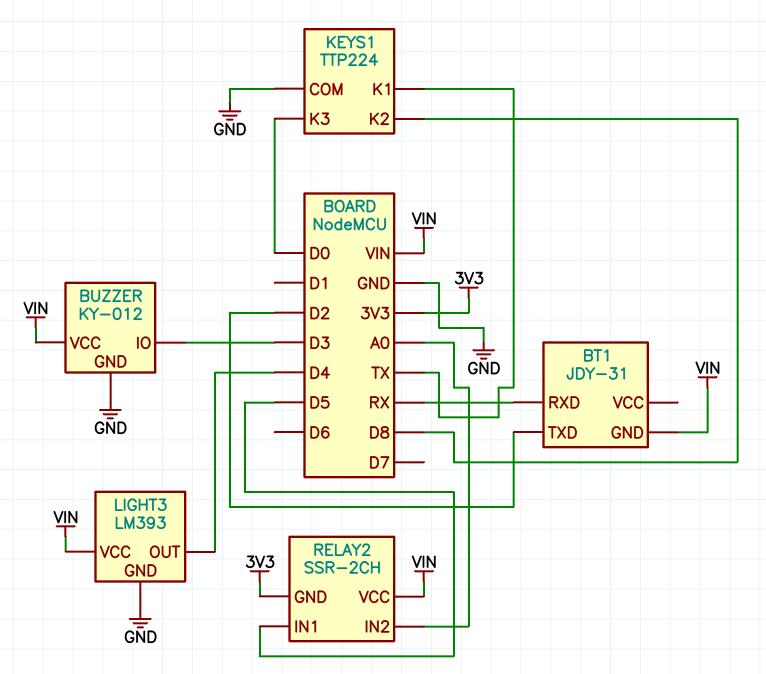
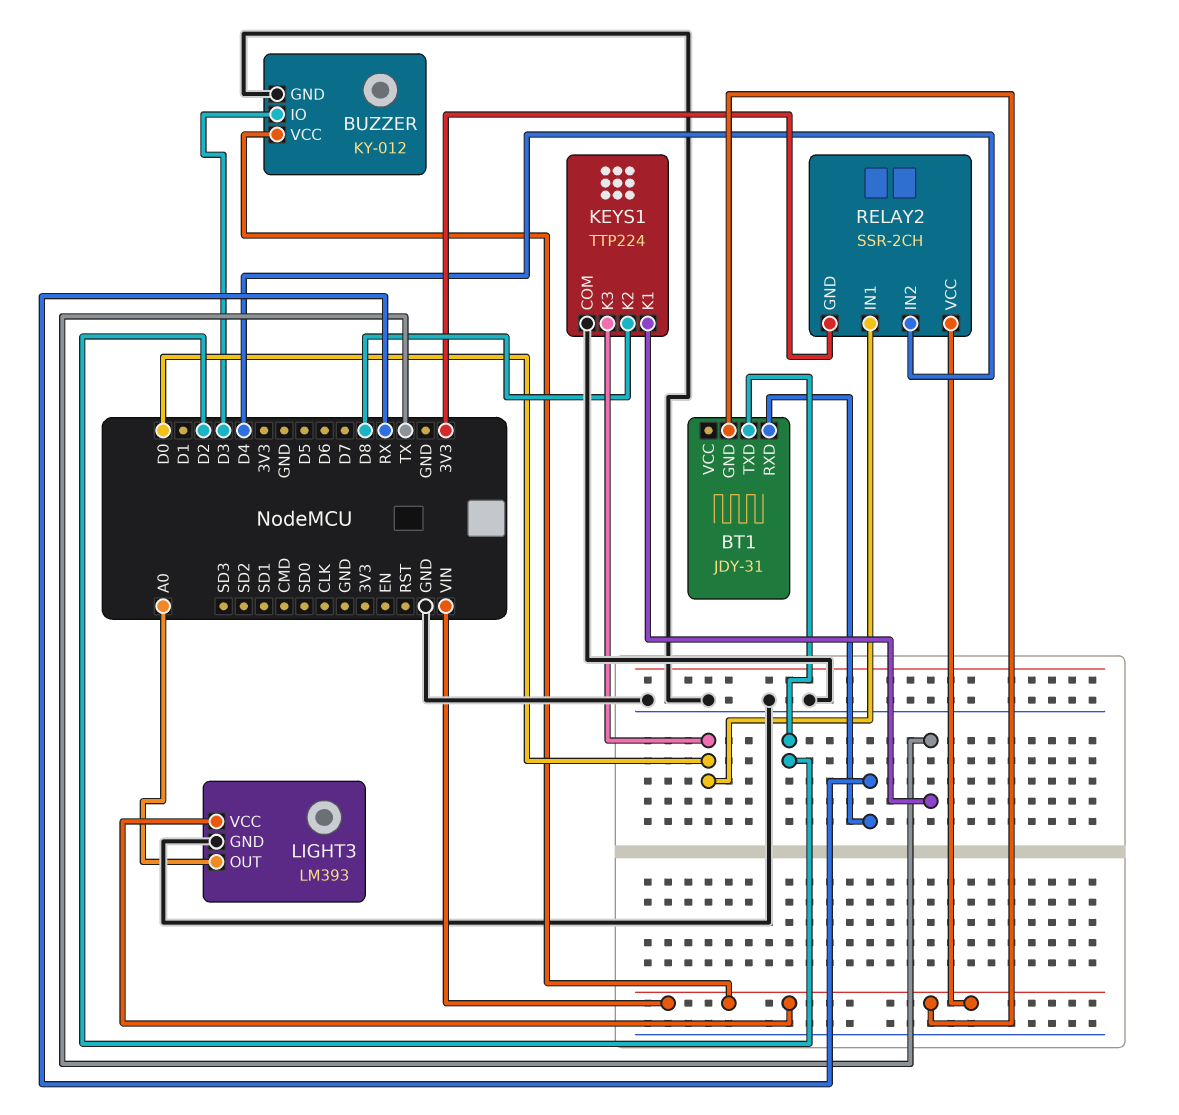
LIGHT3 pin OUT: D4 -> A0
RELAY2 pin IN1: D5 -> D0
RELAY2 pin IN2: A0 -> D4

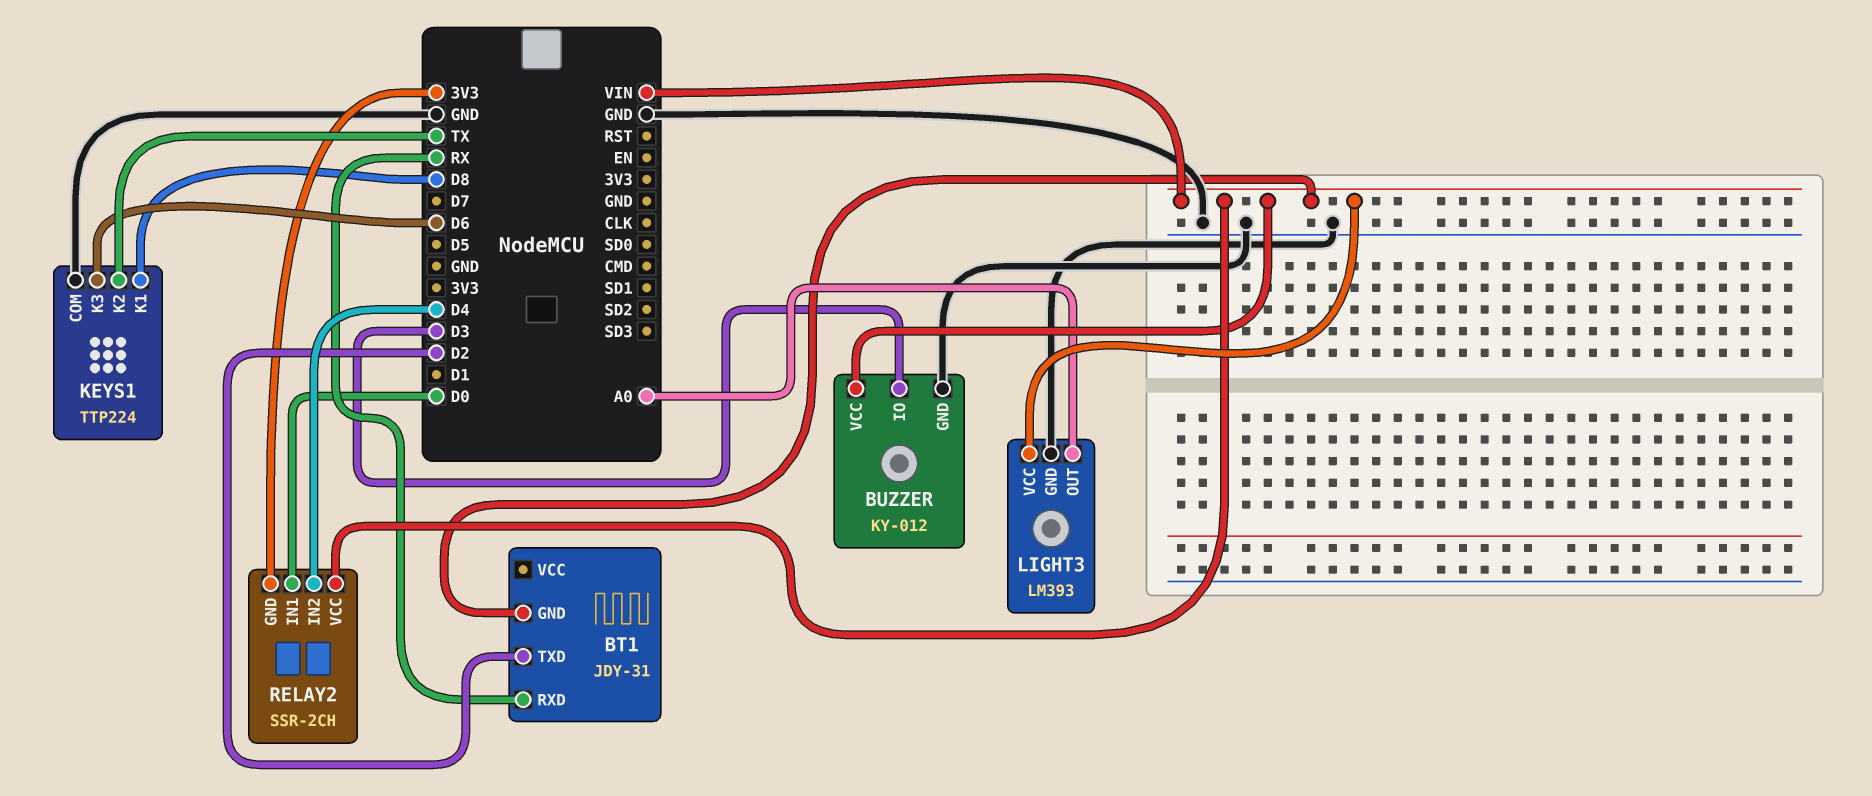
KEYS1 pin K1: TX -> D8
KEYS1 pin K2: D8 -> TX
KEYS1 pin K3: D0 -> D6

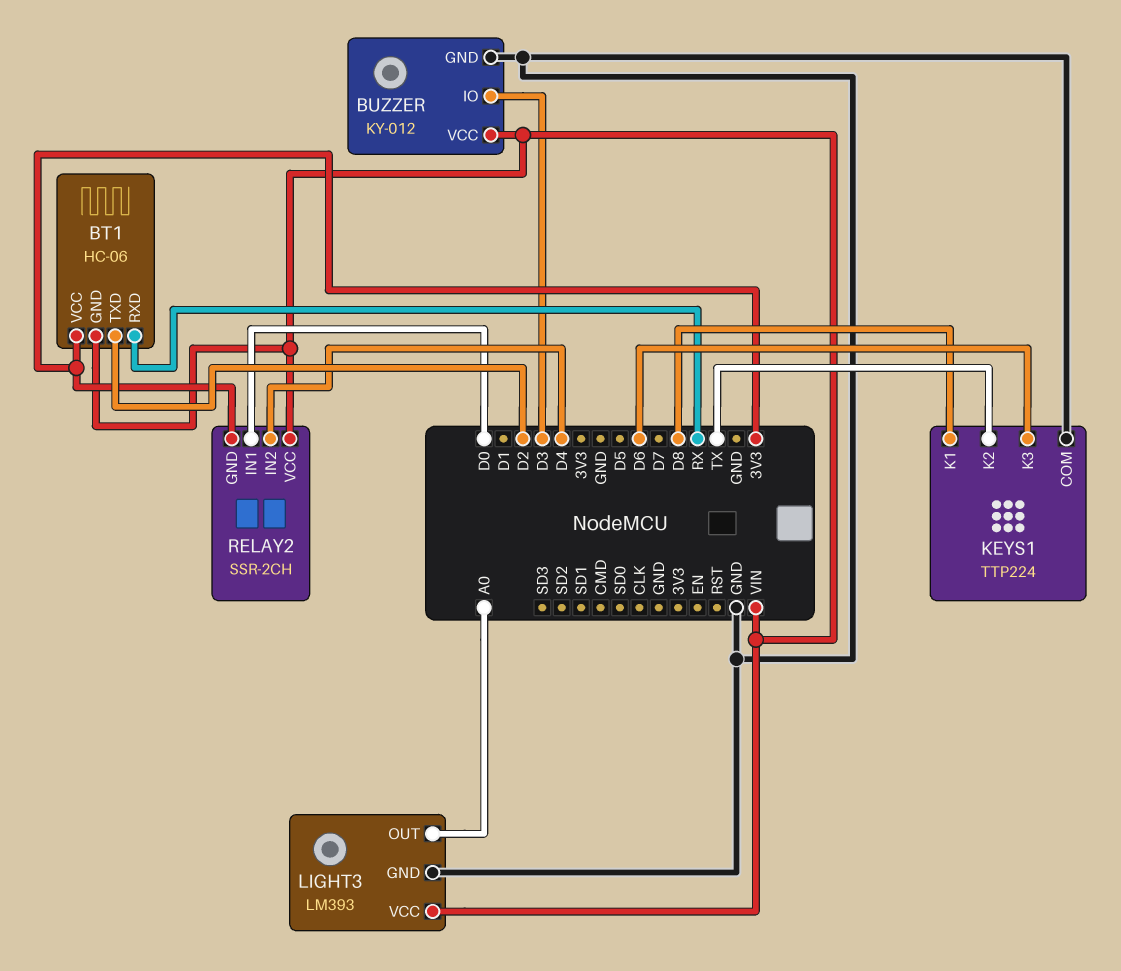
BT1: JDY-31 -> HC-06
BT1 pin VCC: none -> 3V3

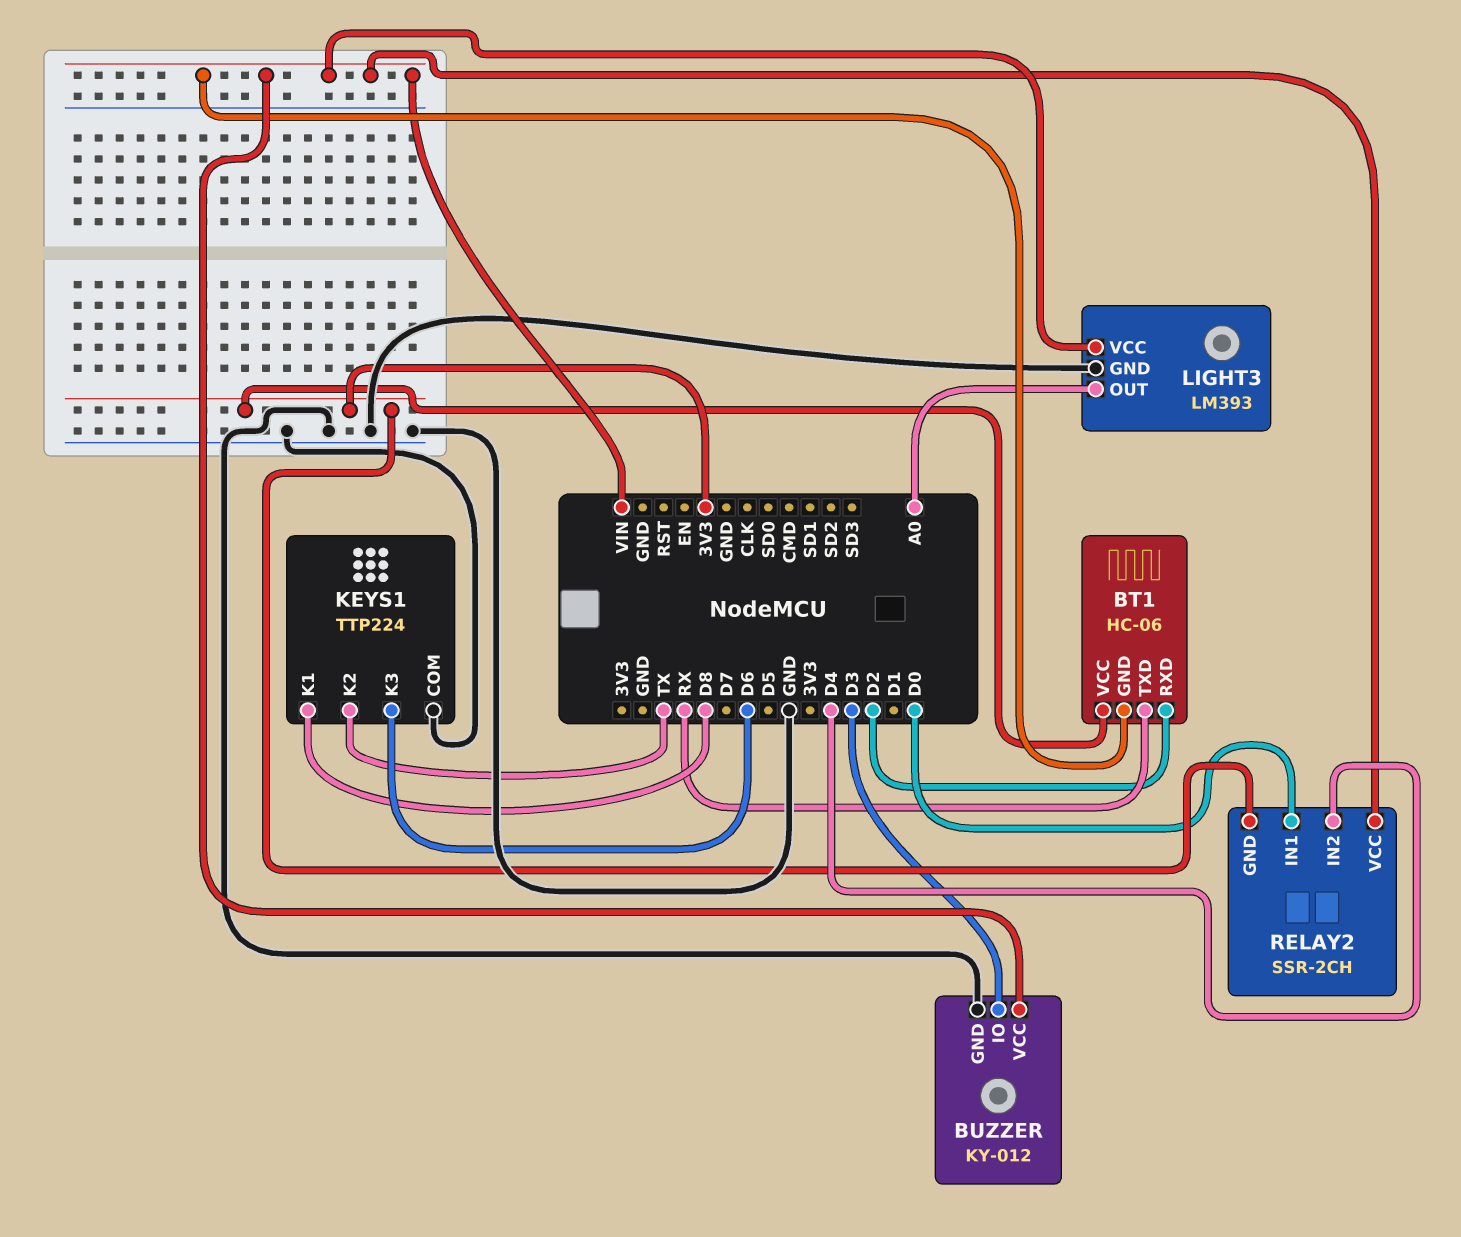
BT1 pin RXD: RX -> D2
BT1 pin TXD: D2 -> RX

